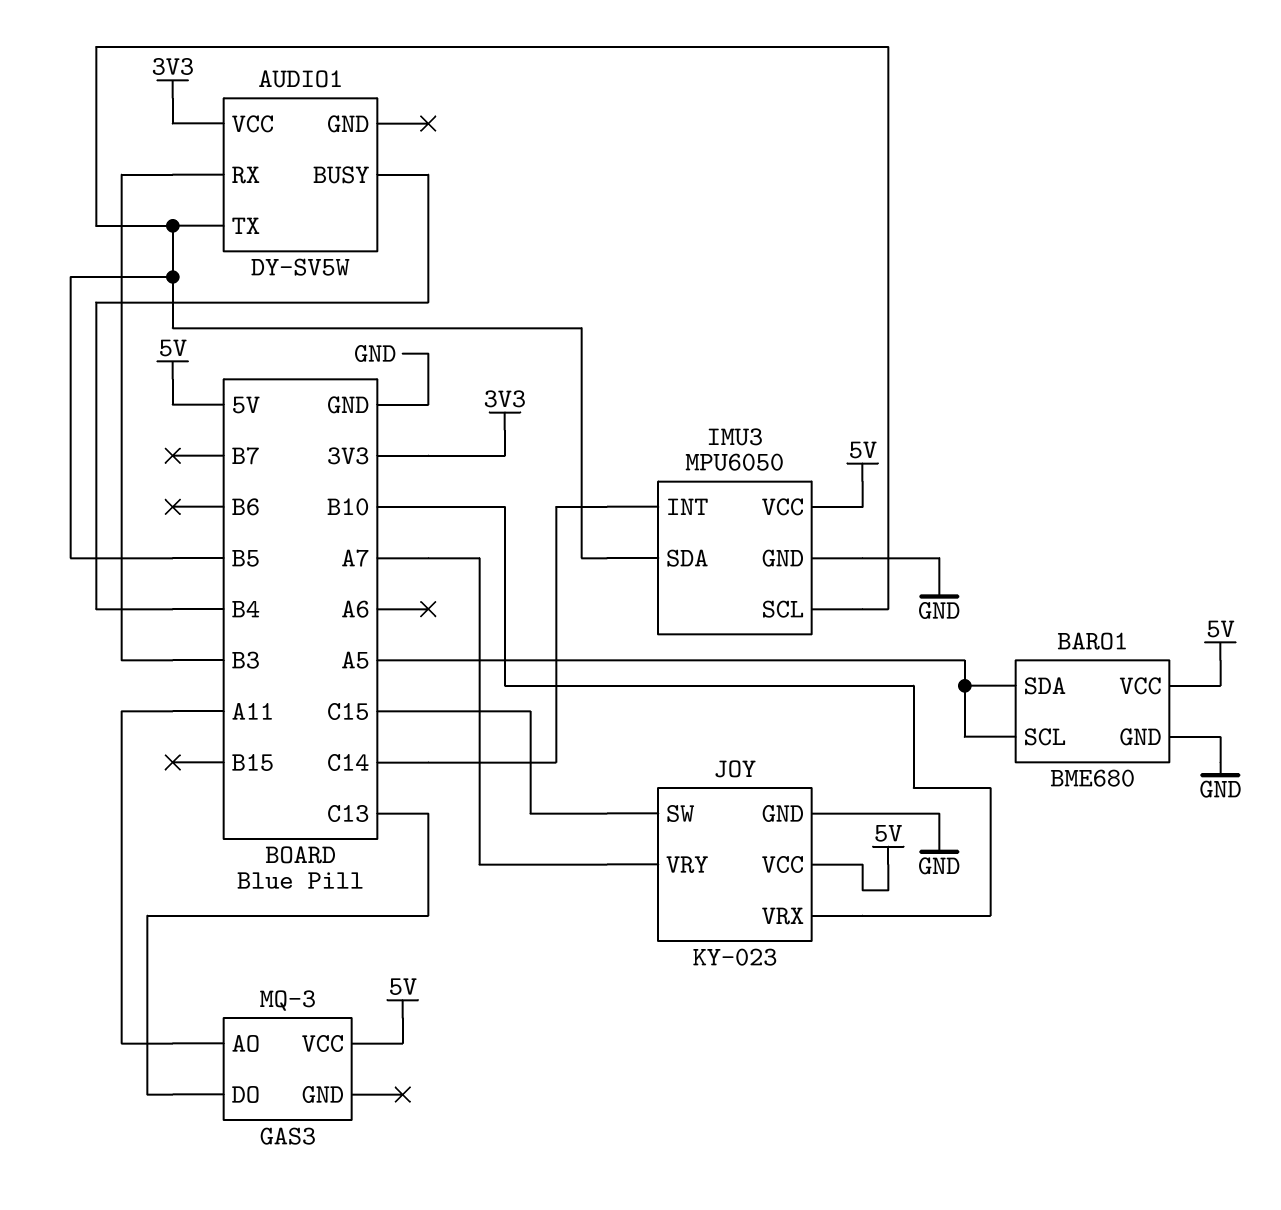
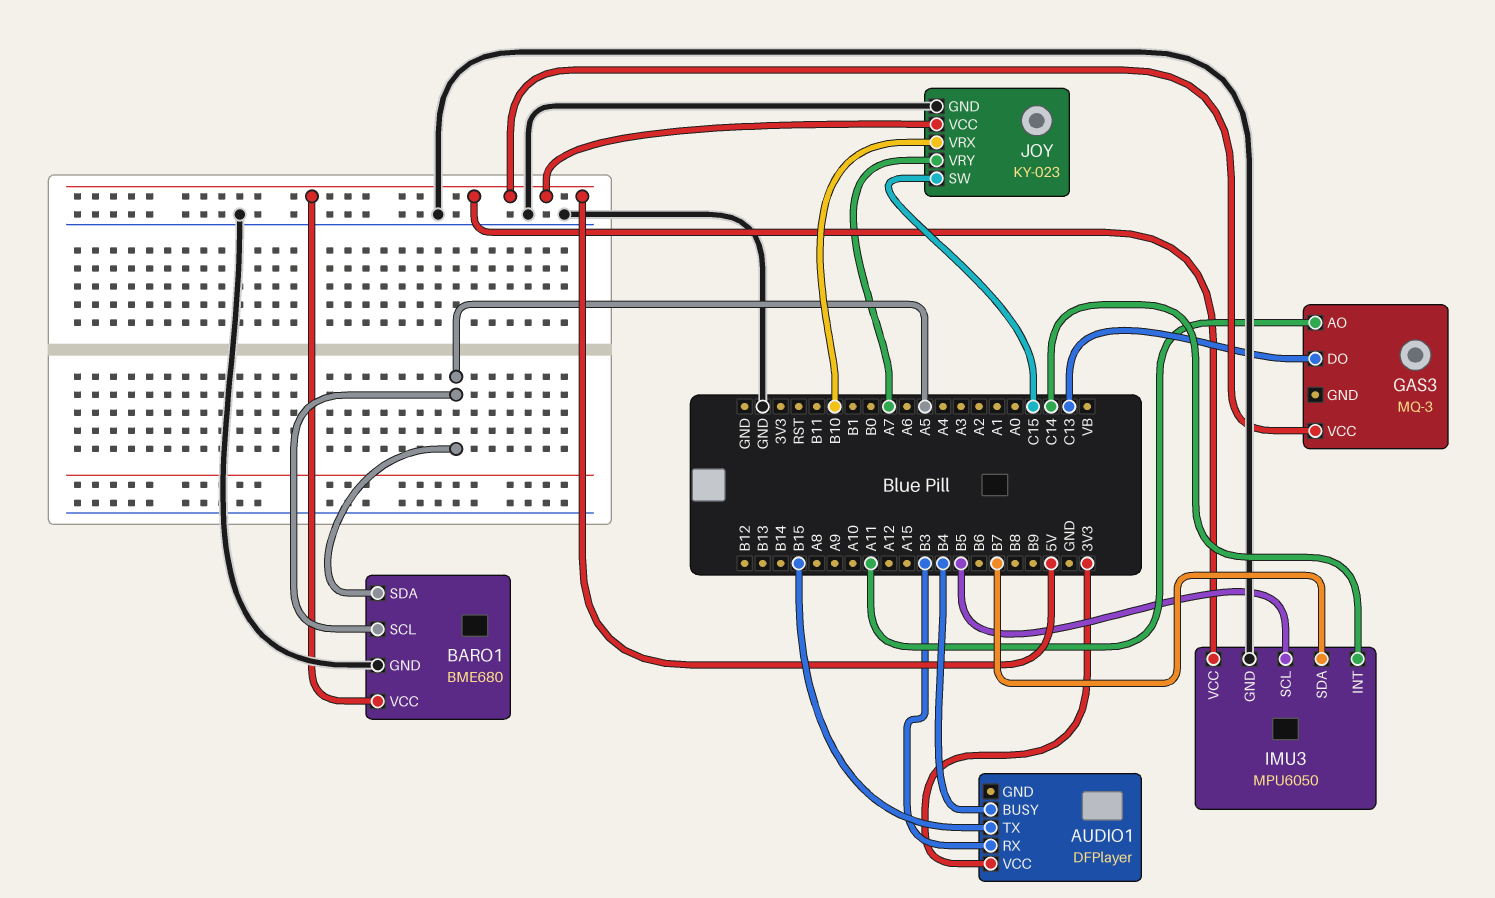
AUDIO1: DY-SV5W -> DFPlayer
AUDIO1 pin TX: B5 -> B15
IMU3 pin SDA: B5 -> B7

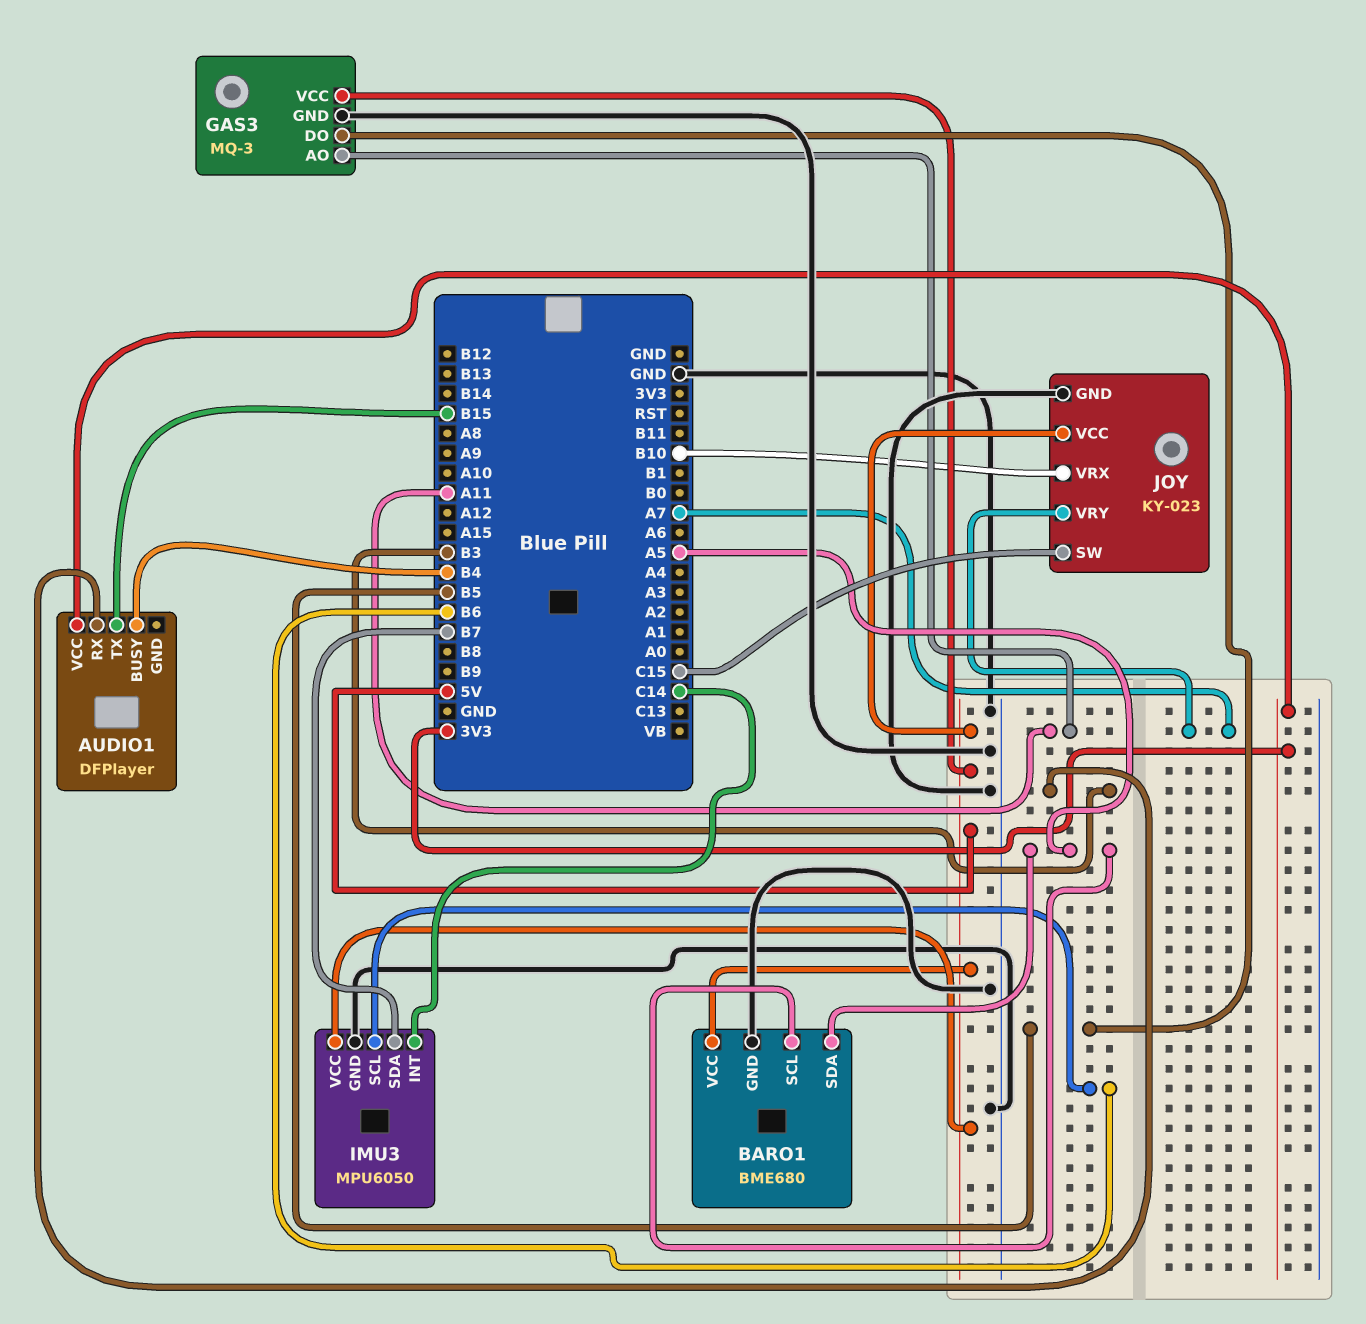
GAS3 pin DO: C13 -> B5
GAS3 pin GND: none -> GND
IMU3 pin SCL: B5 -> B6

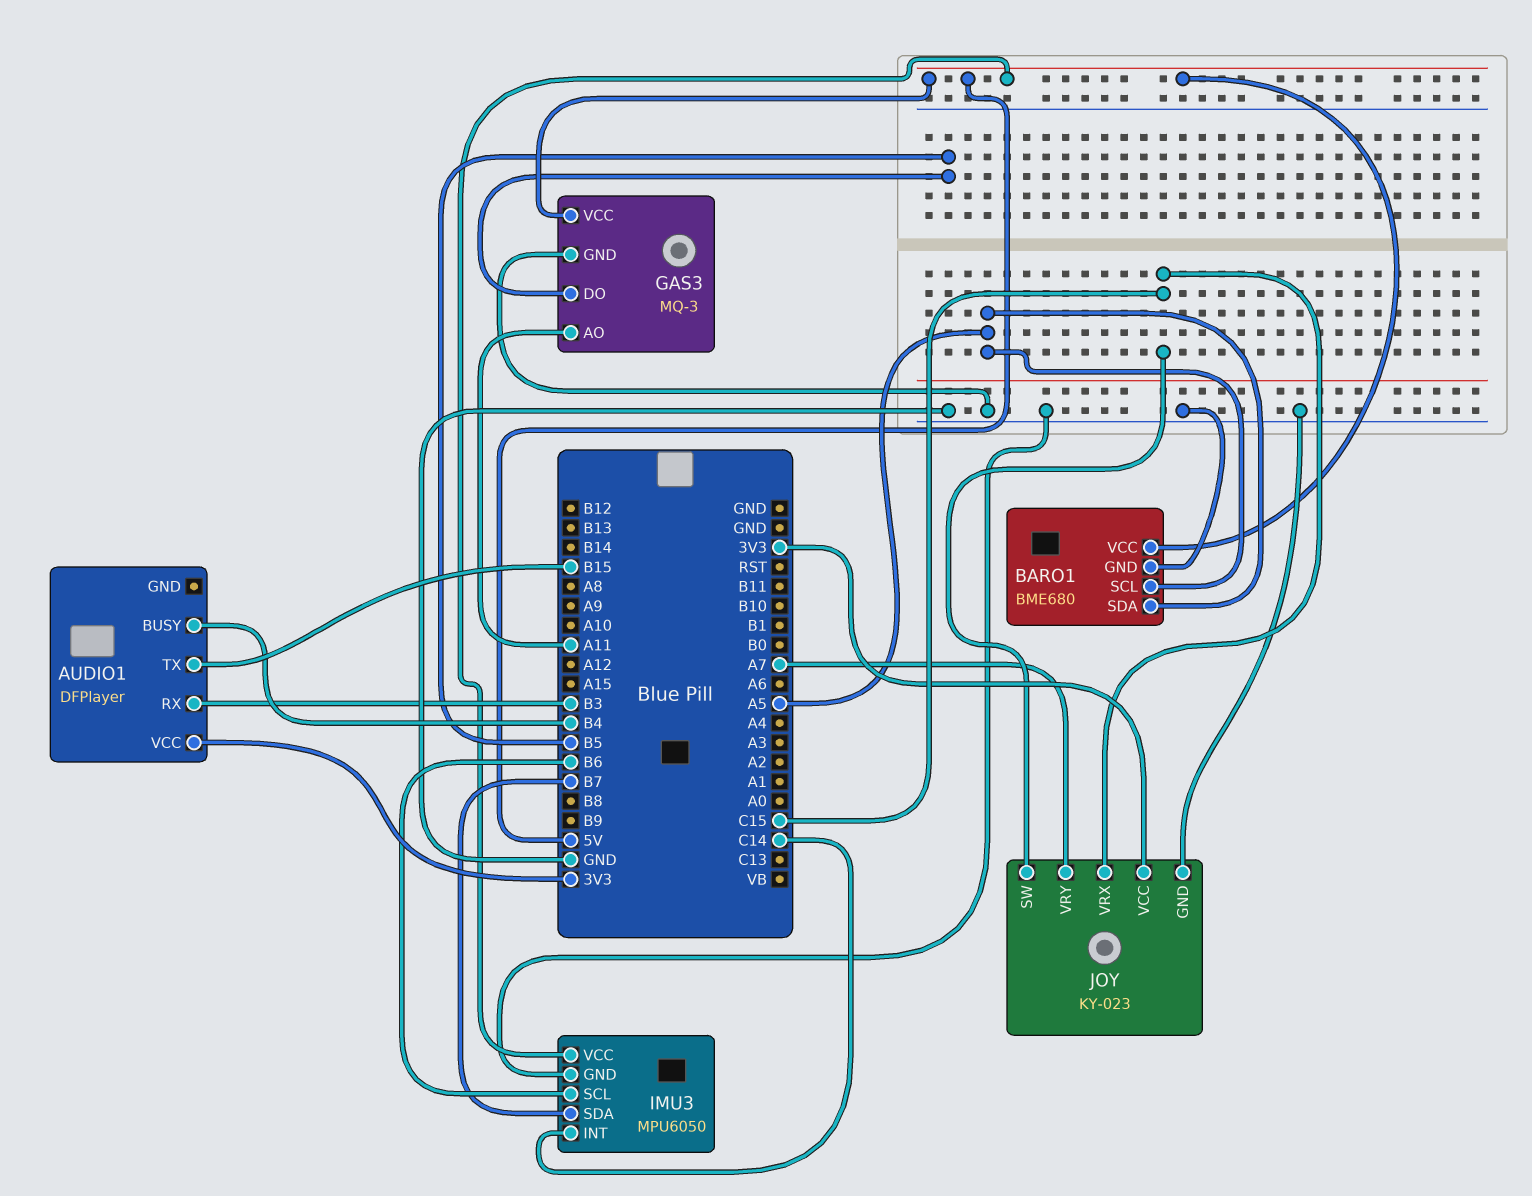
JOY pin VCC: 5V -> 3V3
JOY pin VRX: B10 -> C15

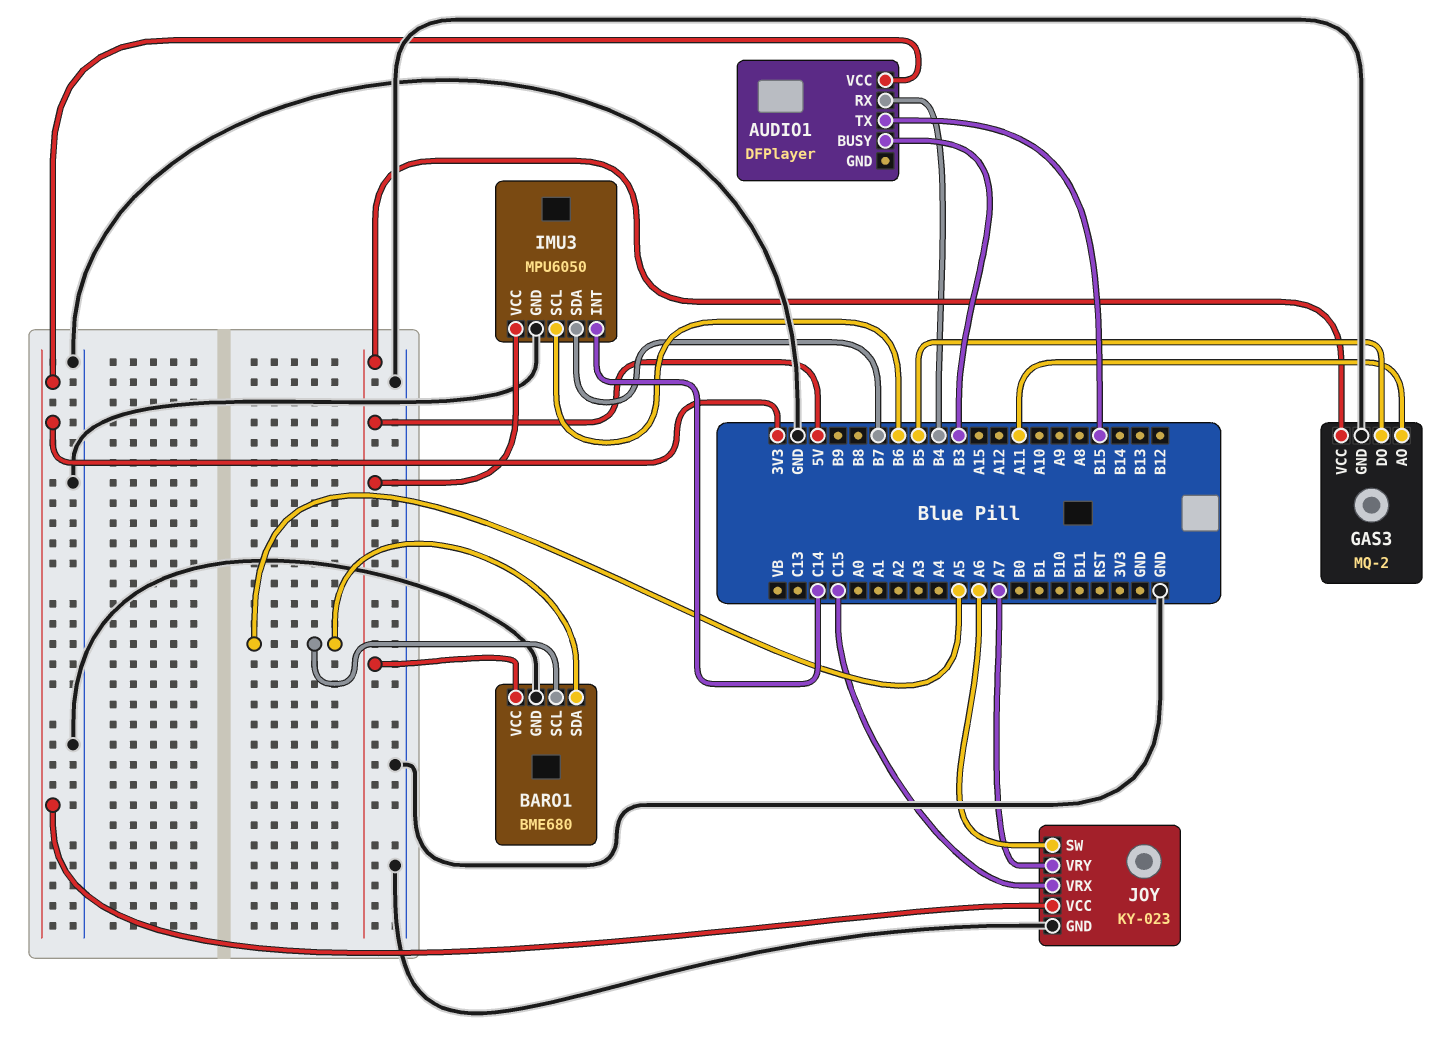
AUDIO1 pin BUSY: B4 -> B3
AUDIO1 pin RX: B3 -> B4
GAS3: MQ-3 -> MQ-2
JOY pin SW: C15 -> A6

